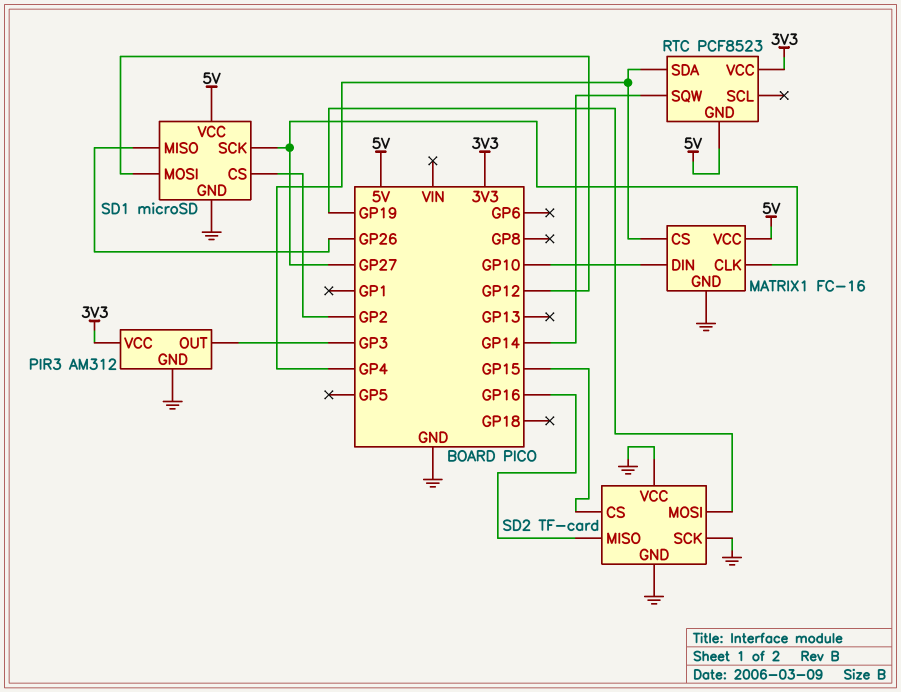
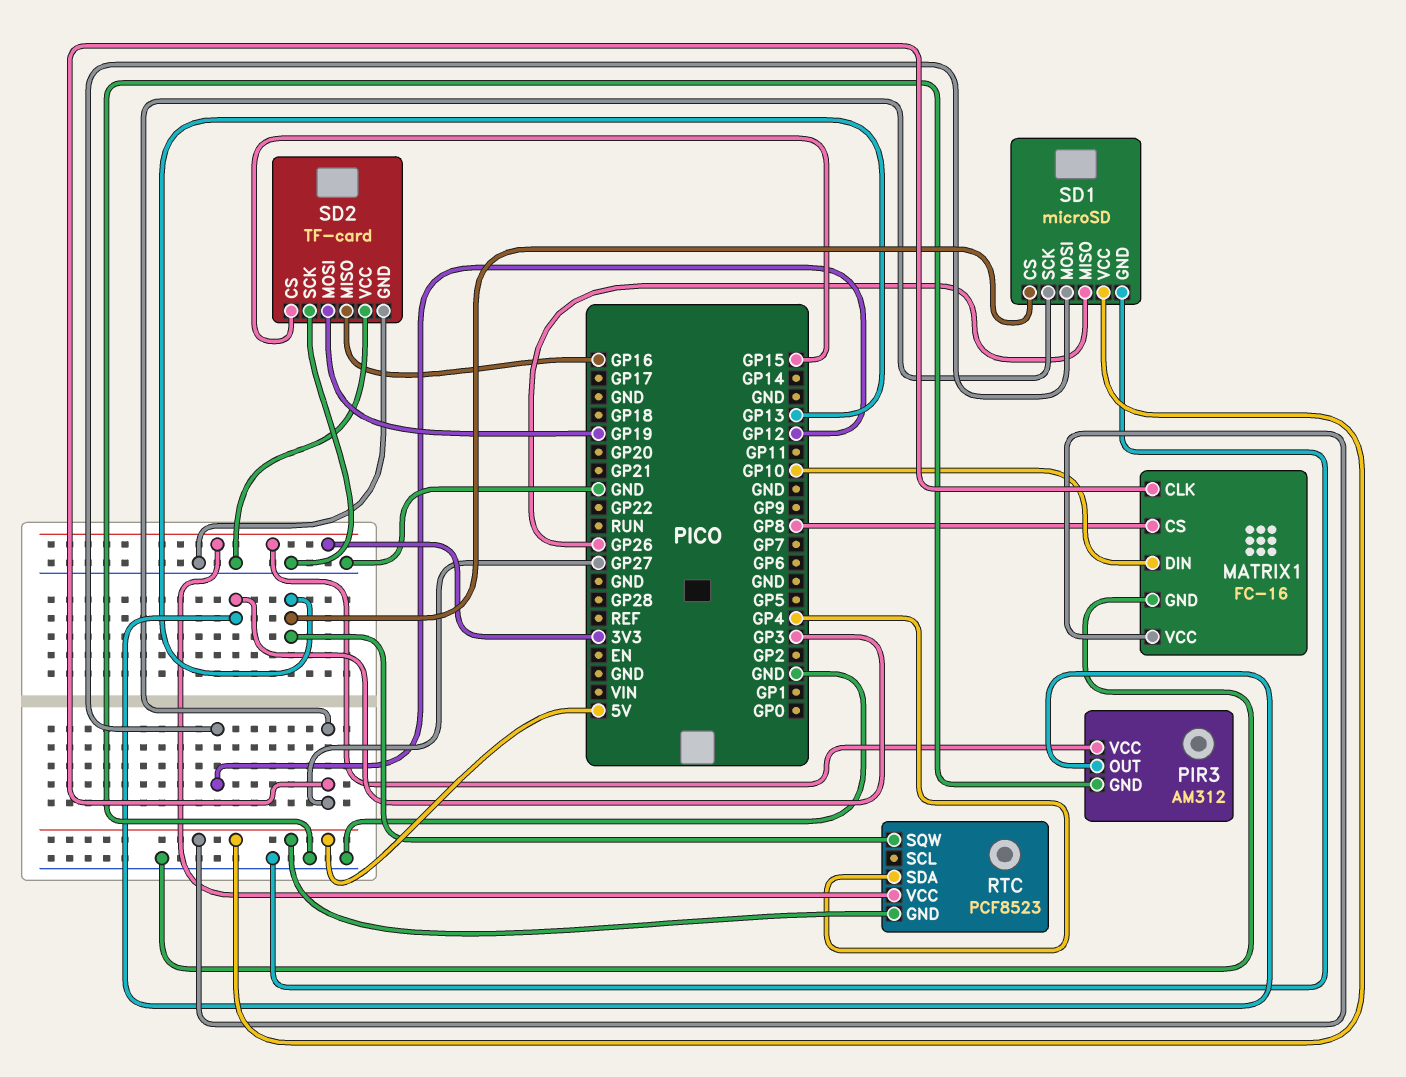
MATRIX1 pin CS: GP4 -> GP8
RTC pin SQW: GP14 -> GP13
SD1 pin CS: GP2 -> GP13

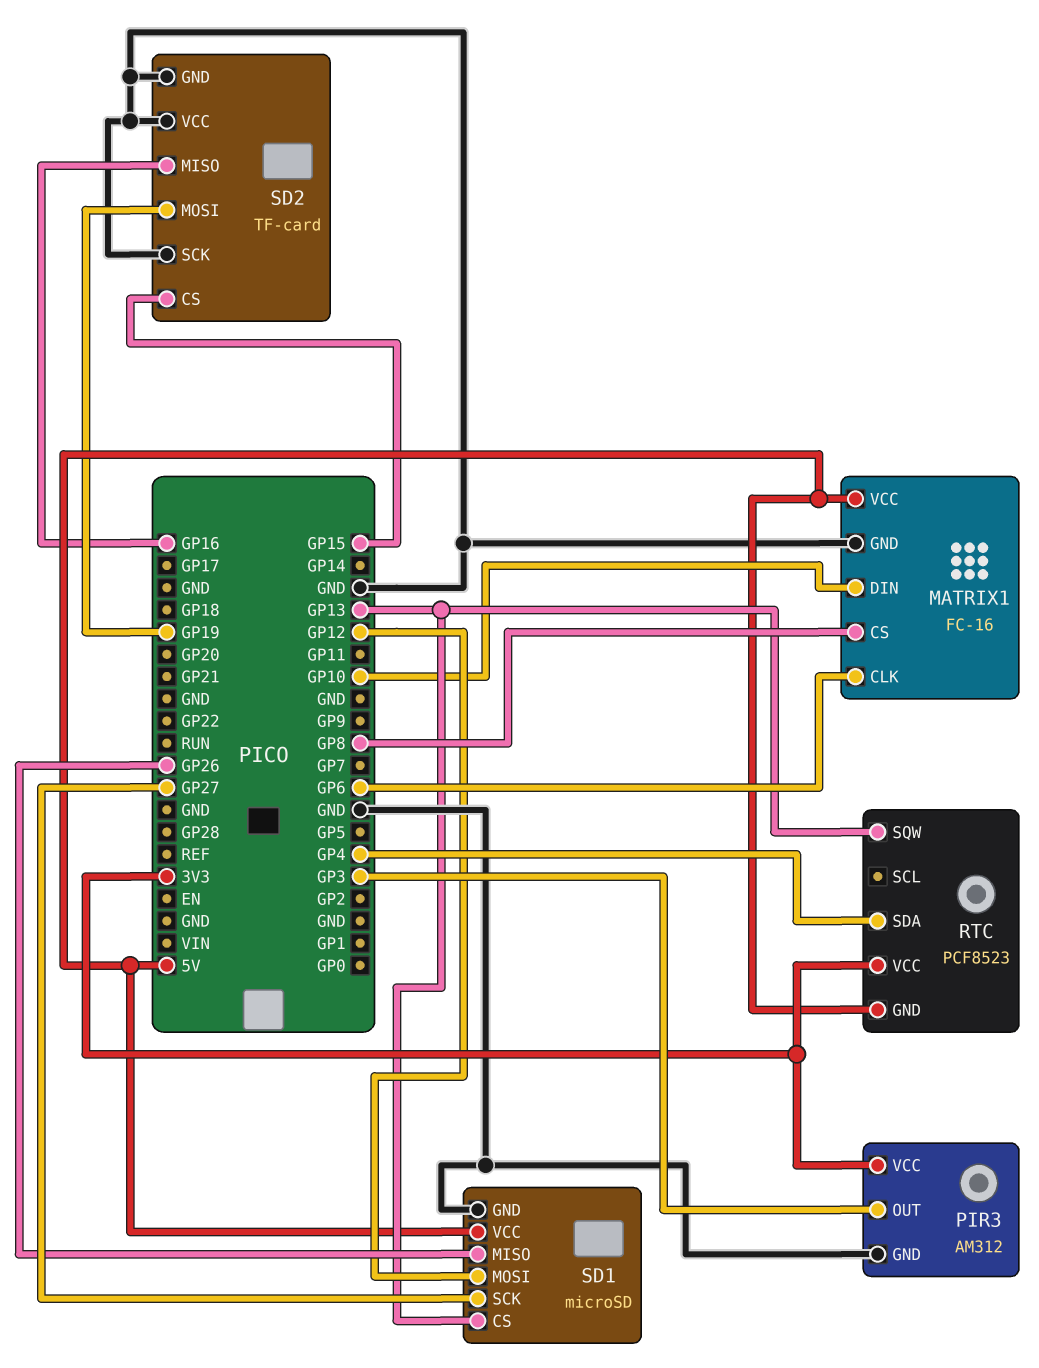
MATRIX1 pin CLK: GP27 -> GP6

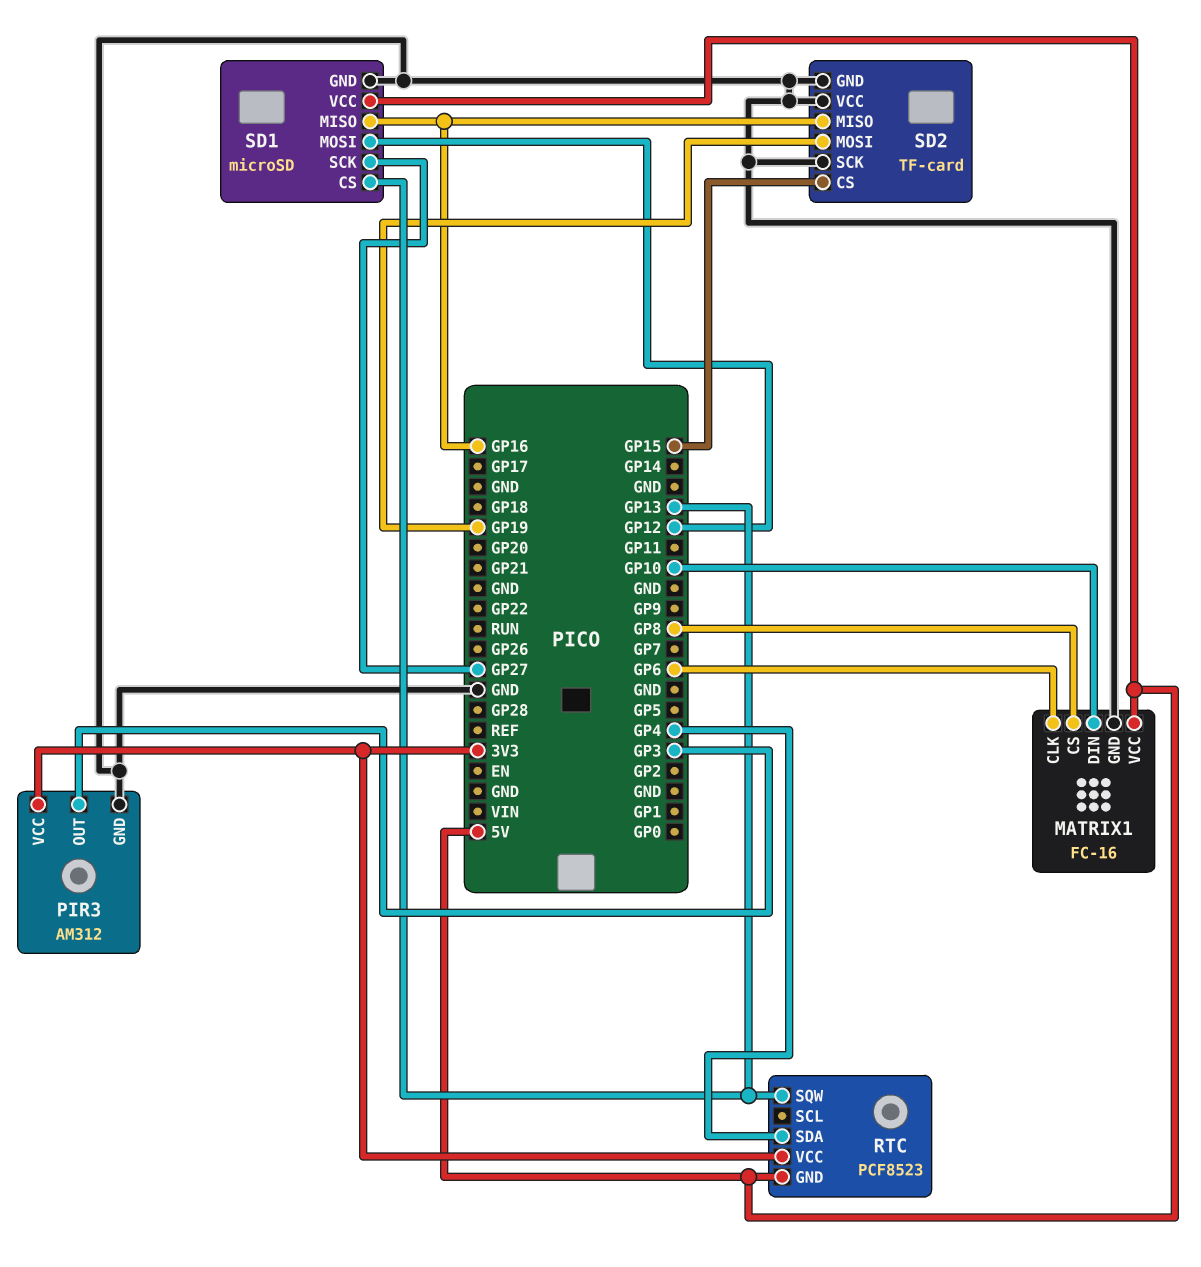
SD1 pin MISO: GP26 -> GP16

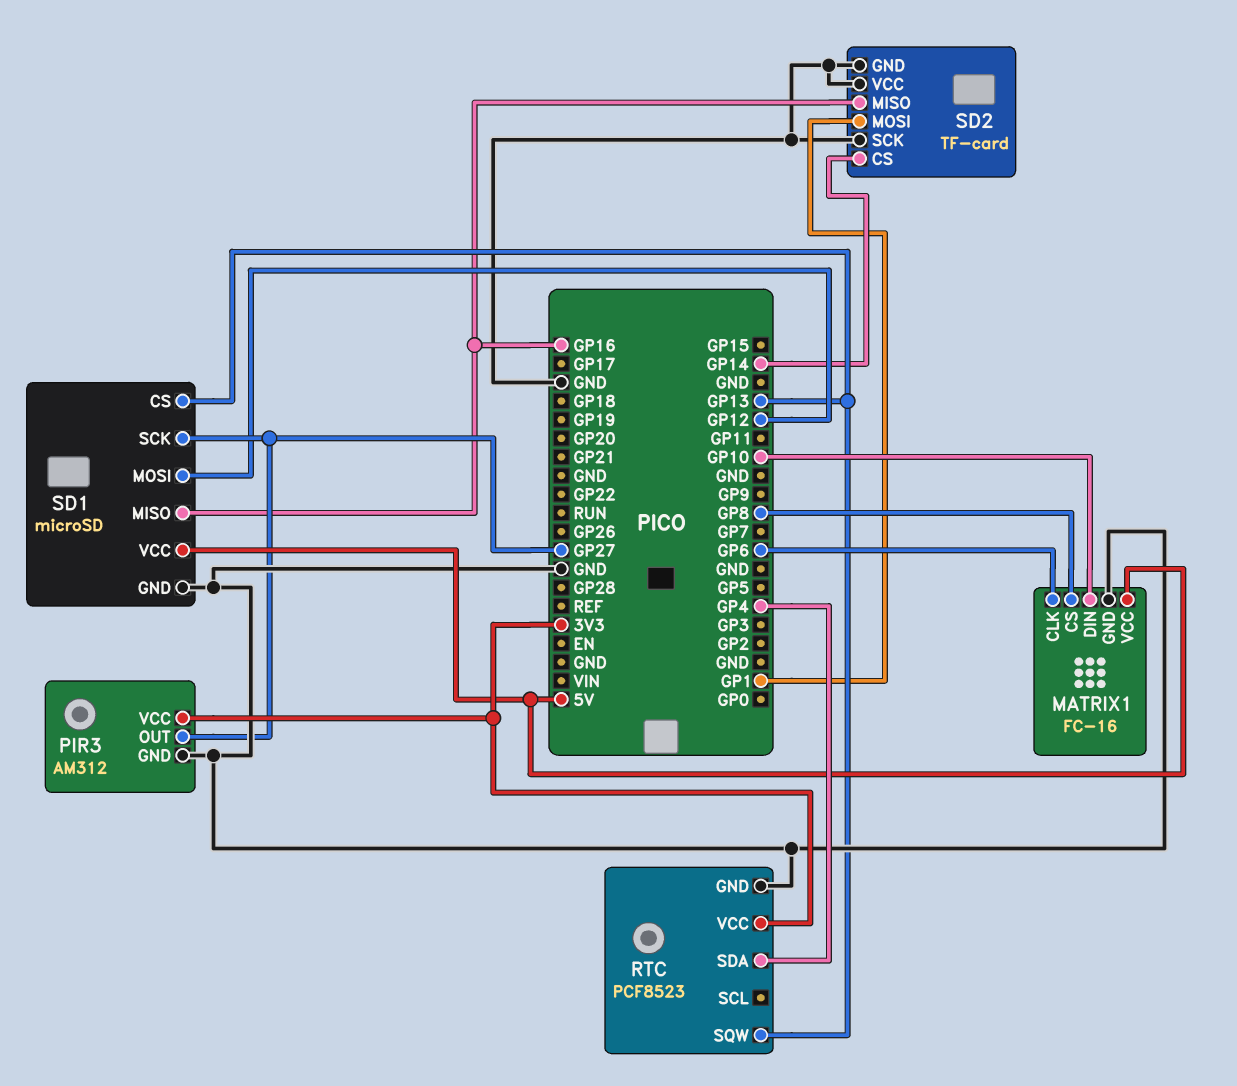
PIR3 pin OUT: GP3 -> GP27
RTC pin GND: 5V -> GND
SD2 pin CS: GP15 -> GP14
SD2 pin MOSI: GP19 -> GP1

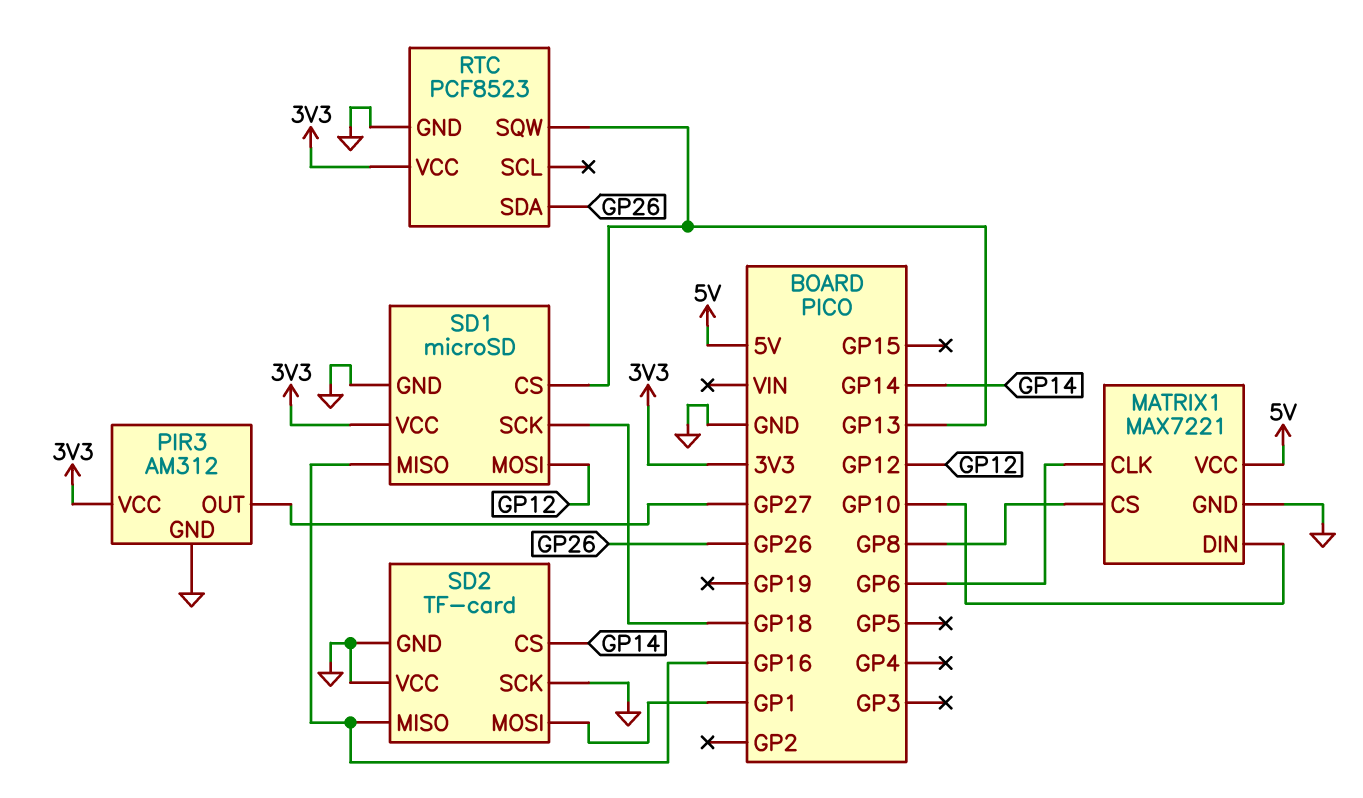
MATRIX1: FC-16 -> MAX7221
RTC pin SDA: GP4 -> GP26
SD1 pin SCK: GP27 -> GP18
SD1 pin VCC: 5V -> 3V3

